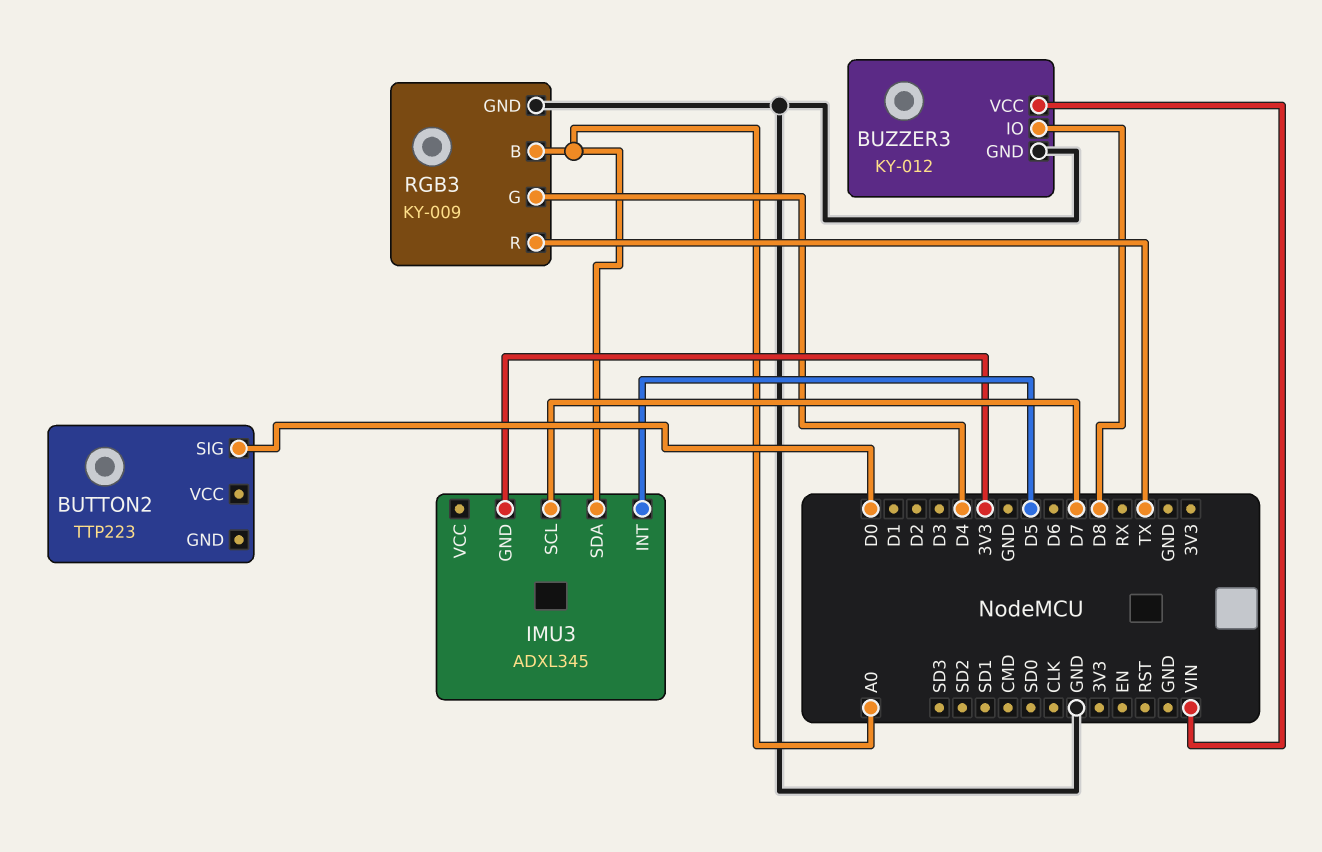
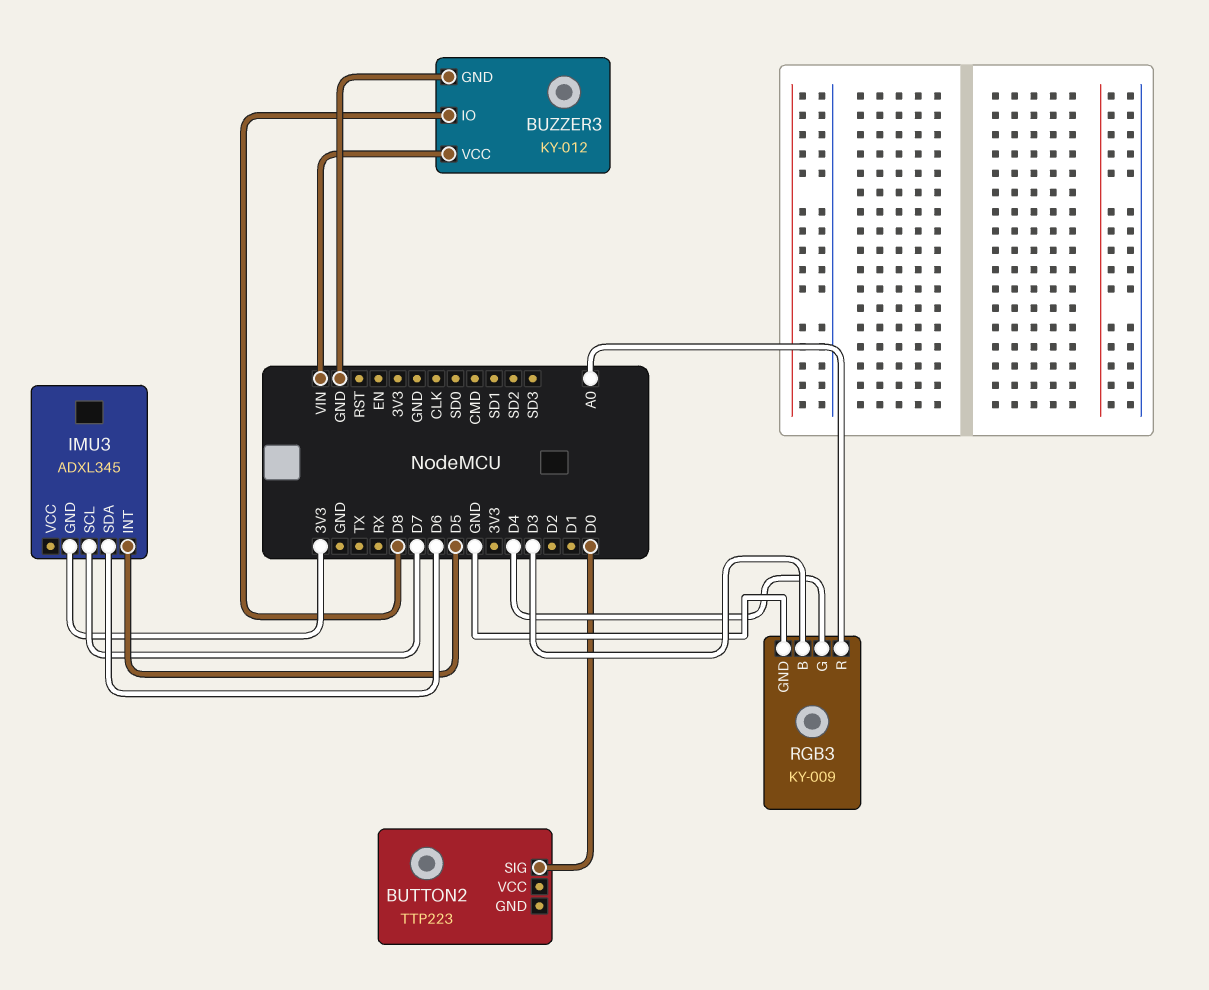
IMU3 pin SDA: A0 -> D6
RGB3 pin B: A0 -> D3
RGB3 pin R: TX -> A0

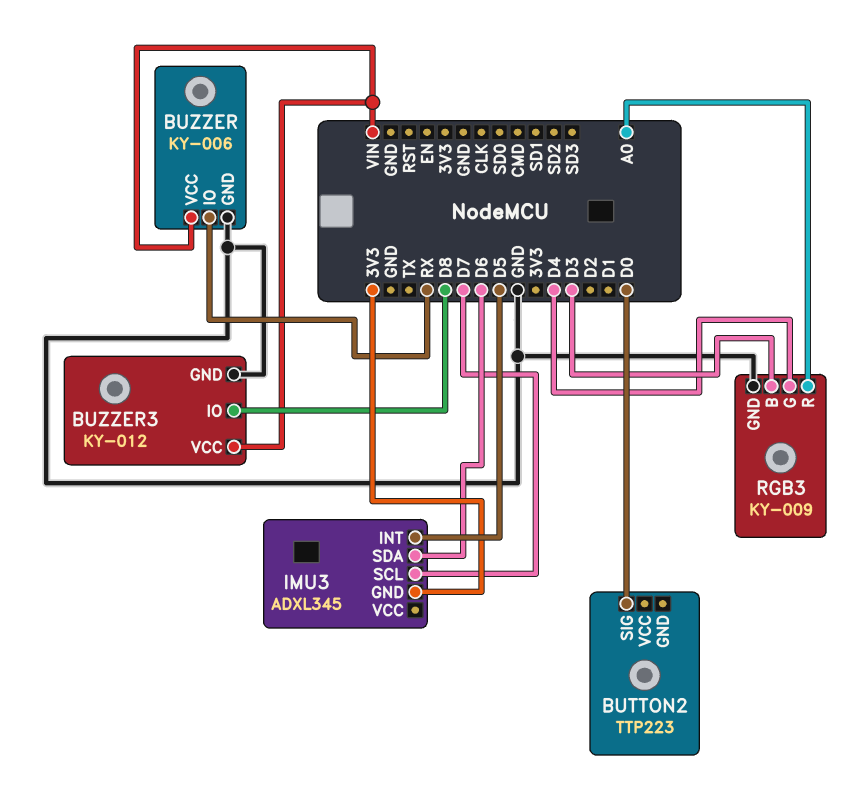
BUZZER: none -> KY-006
BUZZER pin GND: none -> GND
BUZZER pin IO: none -> RX
BUZZER pin VCC: none -> VIN

